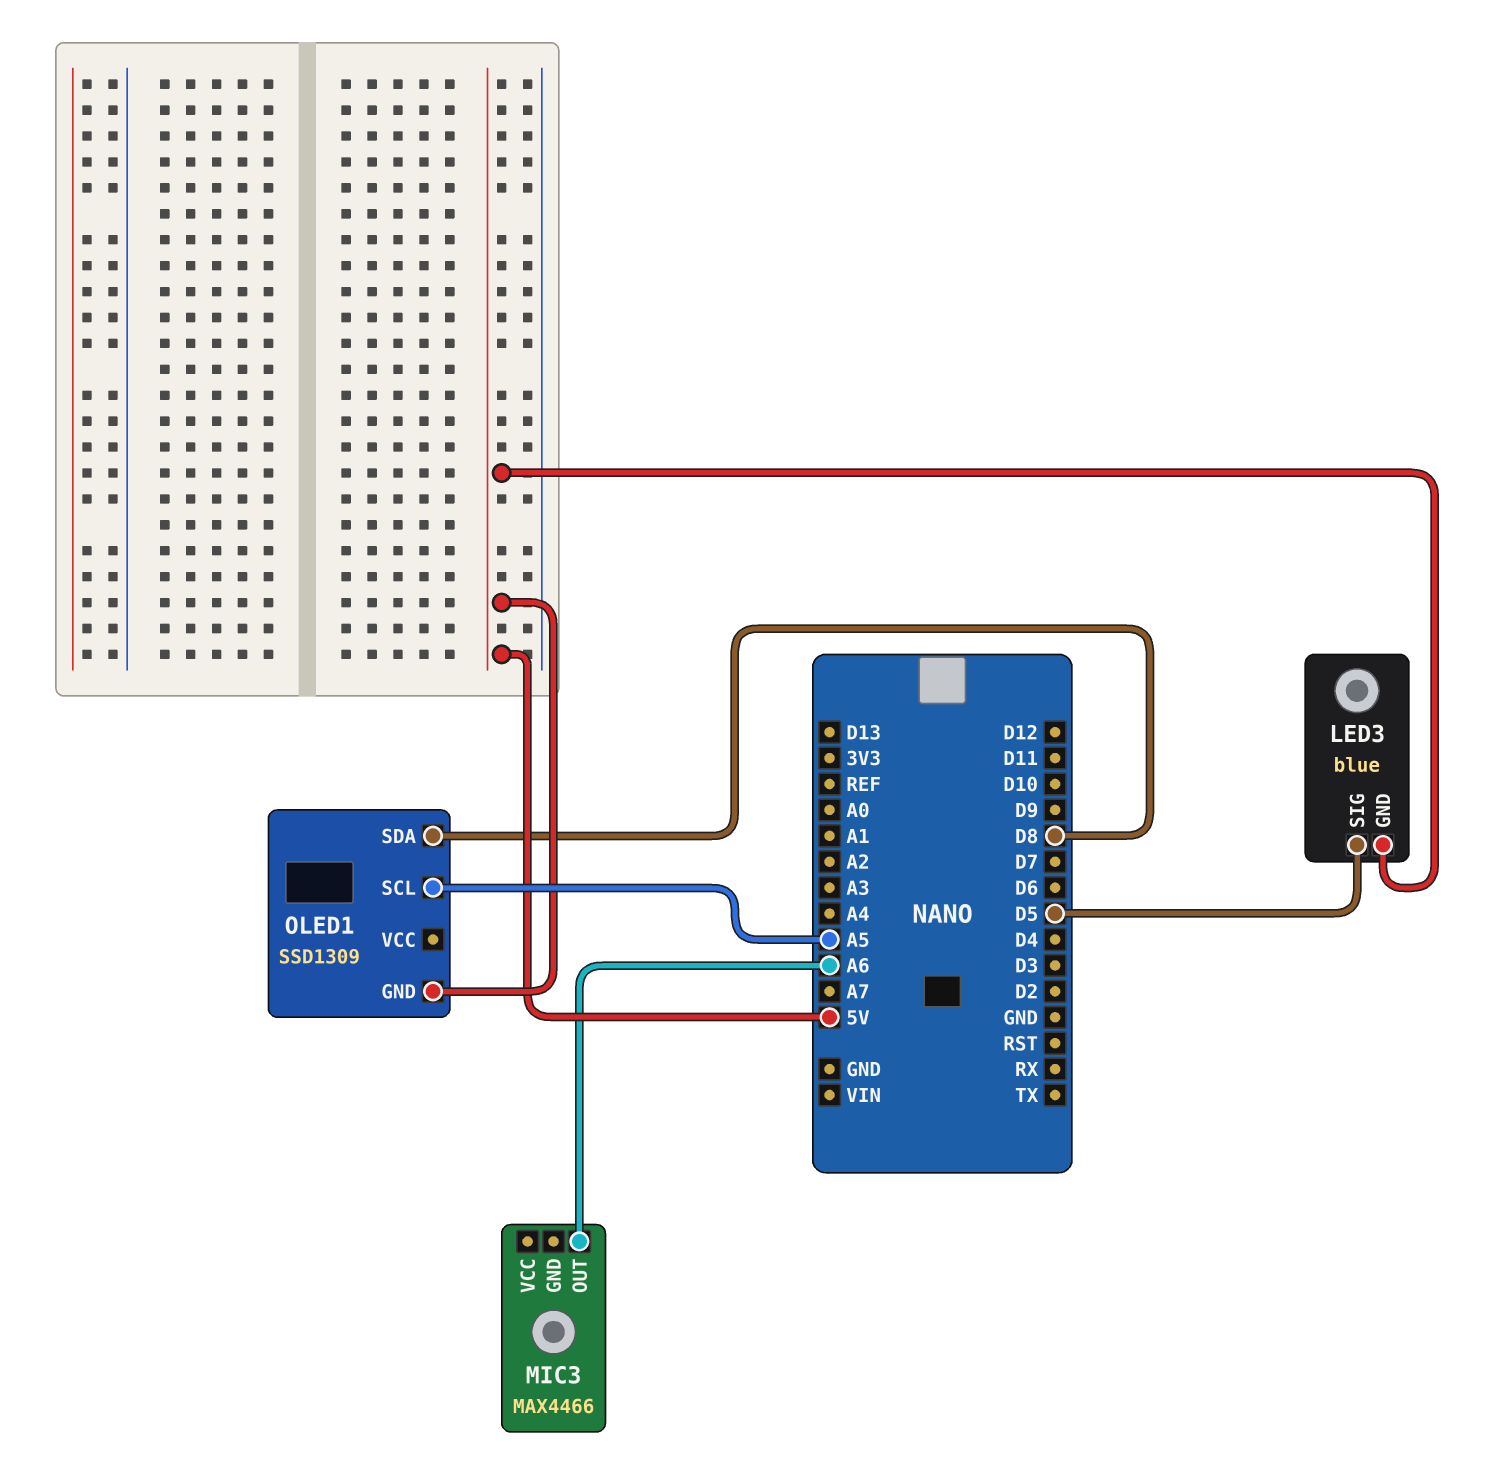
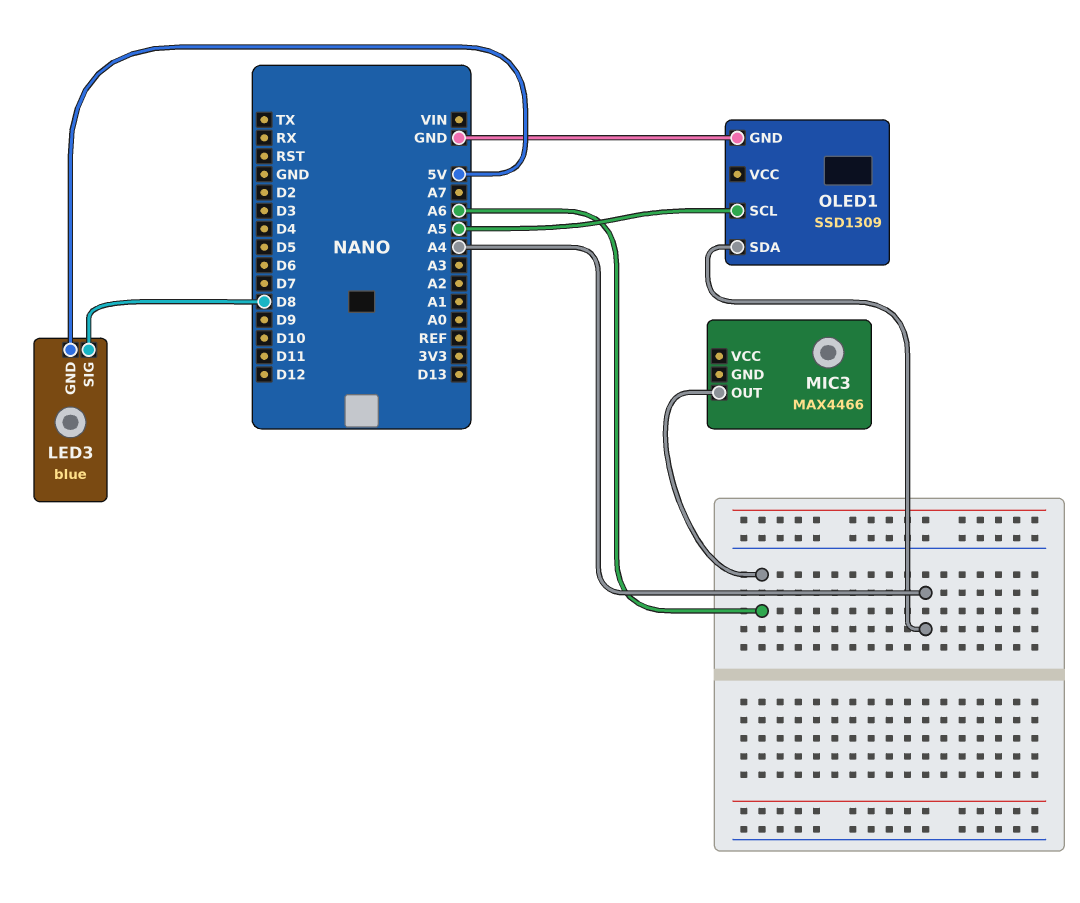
LED3 pin SIG: D5 -> D8
OLED1 pin GND: 5V -> GND
OLED1 pin SDA: D8 -> A4

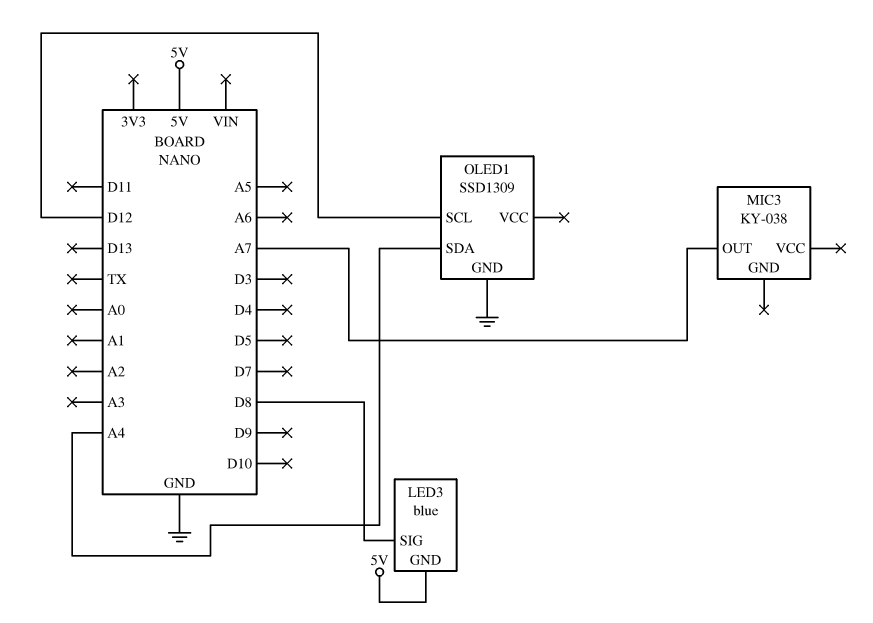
MIC3: MAX4466 -> KY-038
MIC3 pin OUT: A6 -> A7
OLED1 pin SCL: A5 -> D12

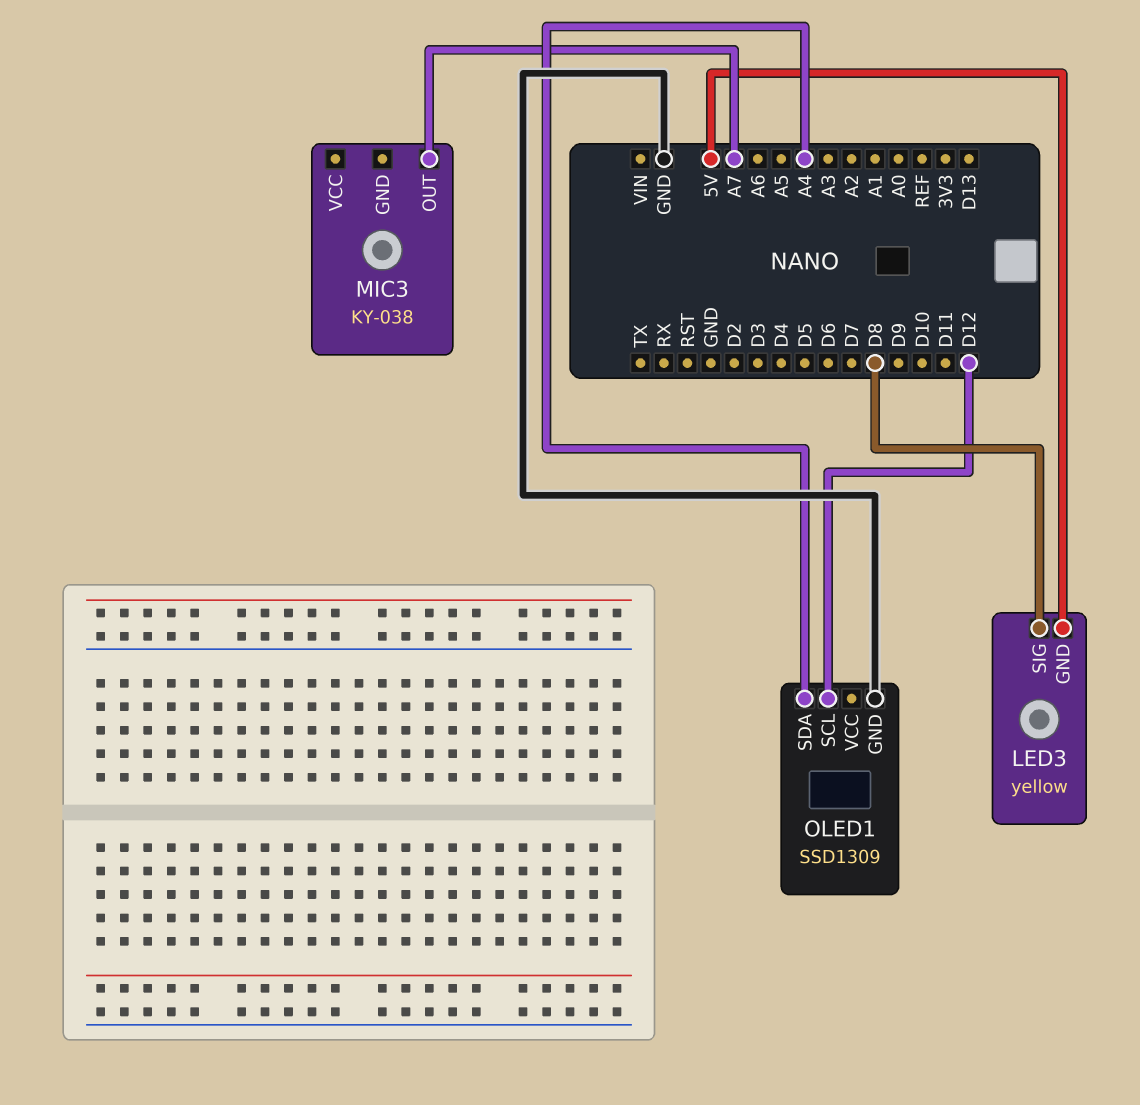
LED3: blue -> yellow

